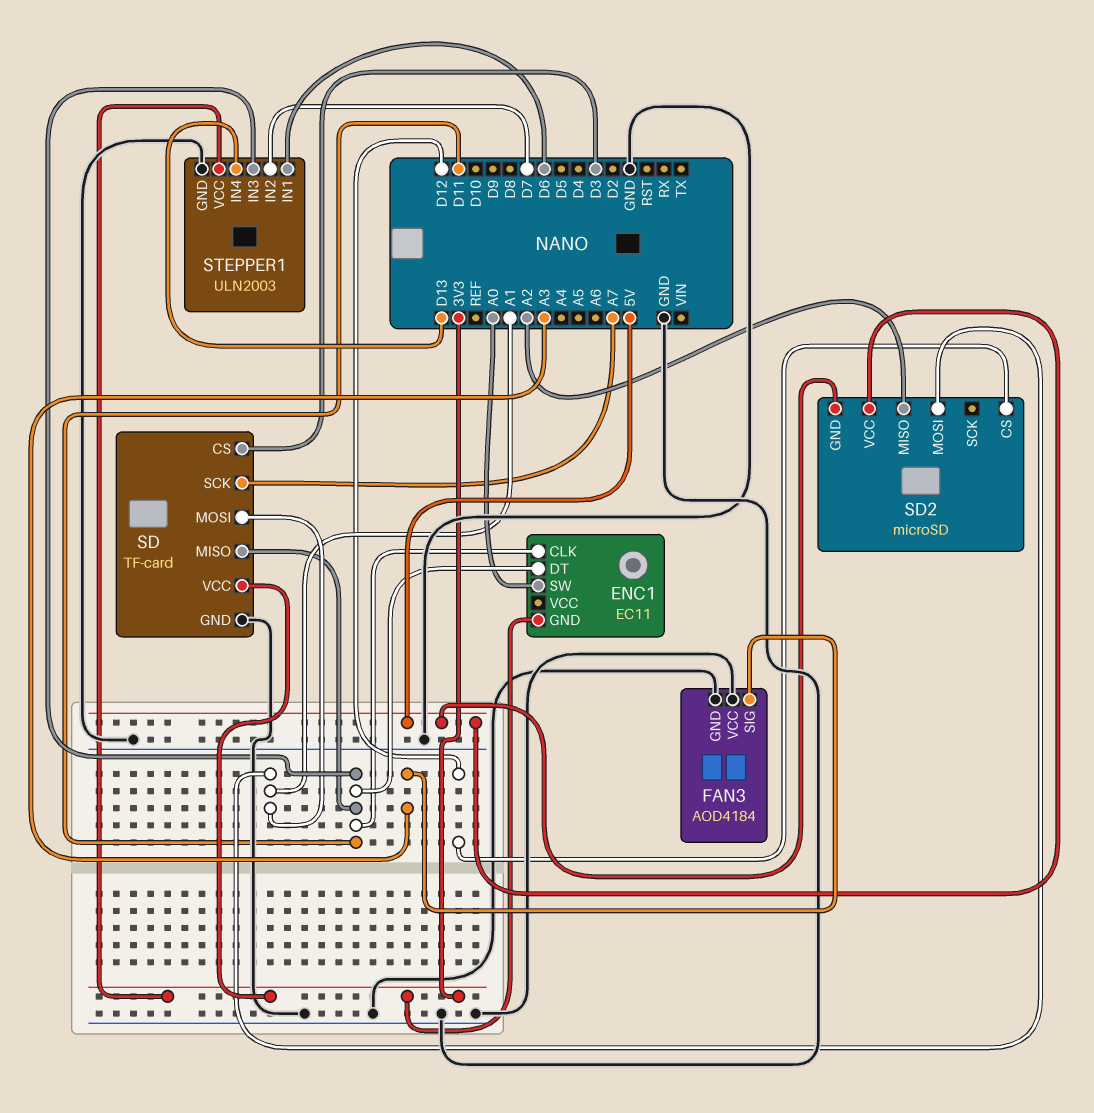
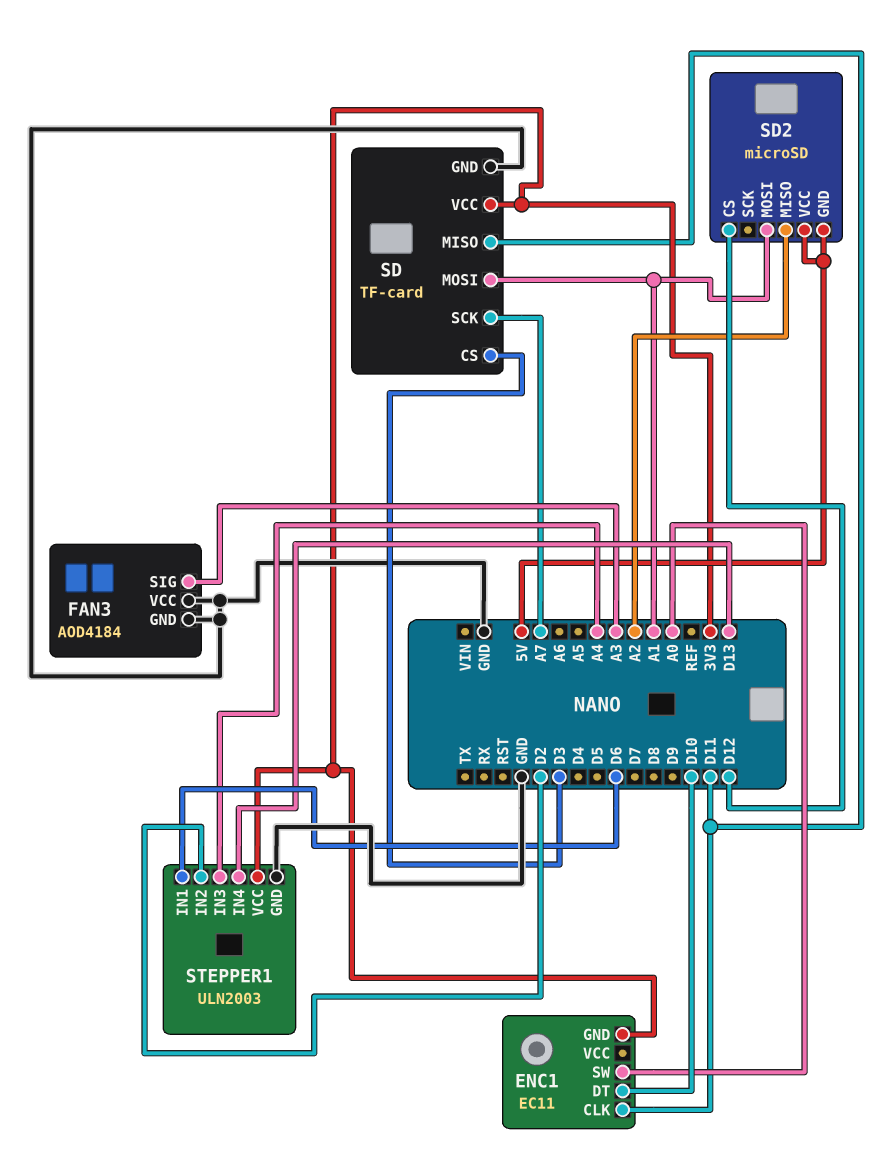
ENC1 pin DT: D11 -> D10
STEPPER1 pin IN2: D7 -> D2
STEPPER1 pin IN3: D11 -> A4

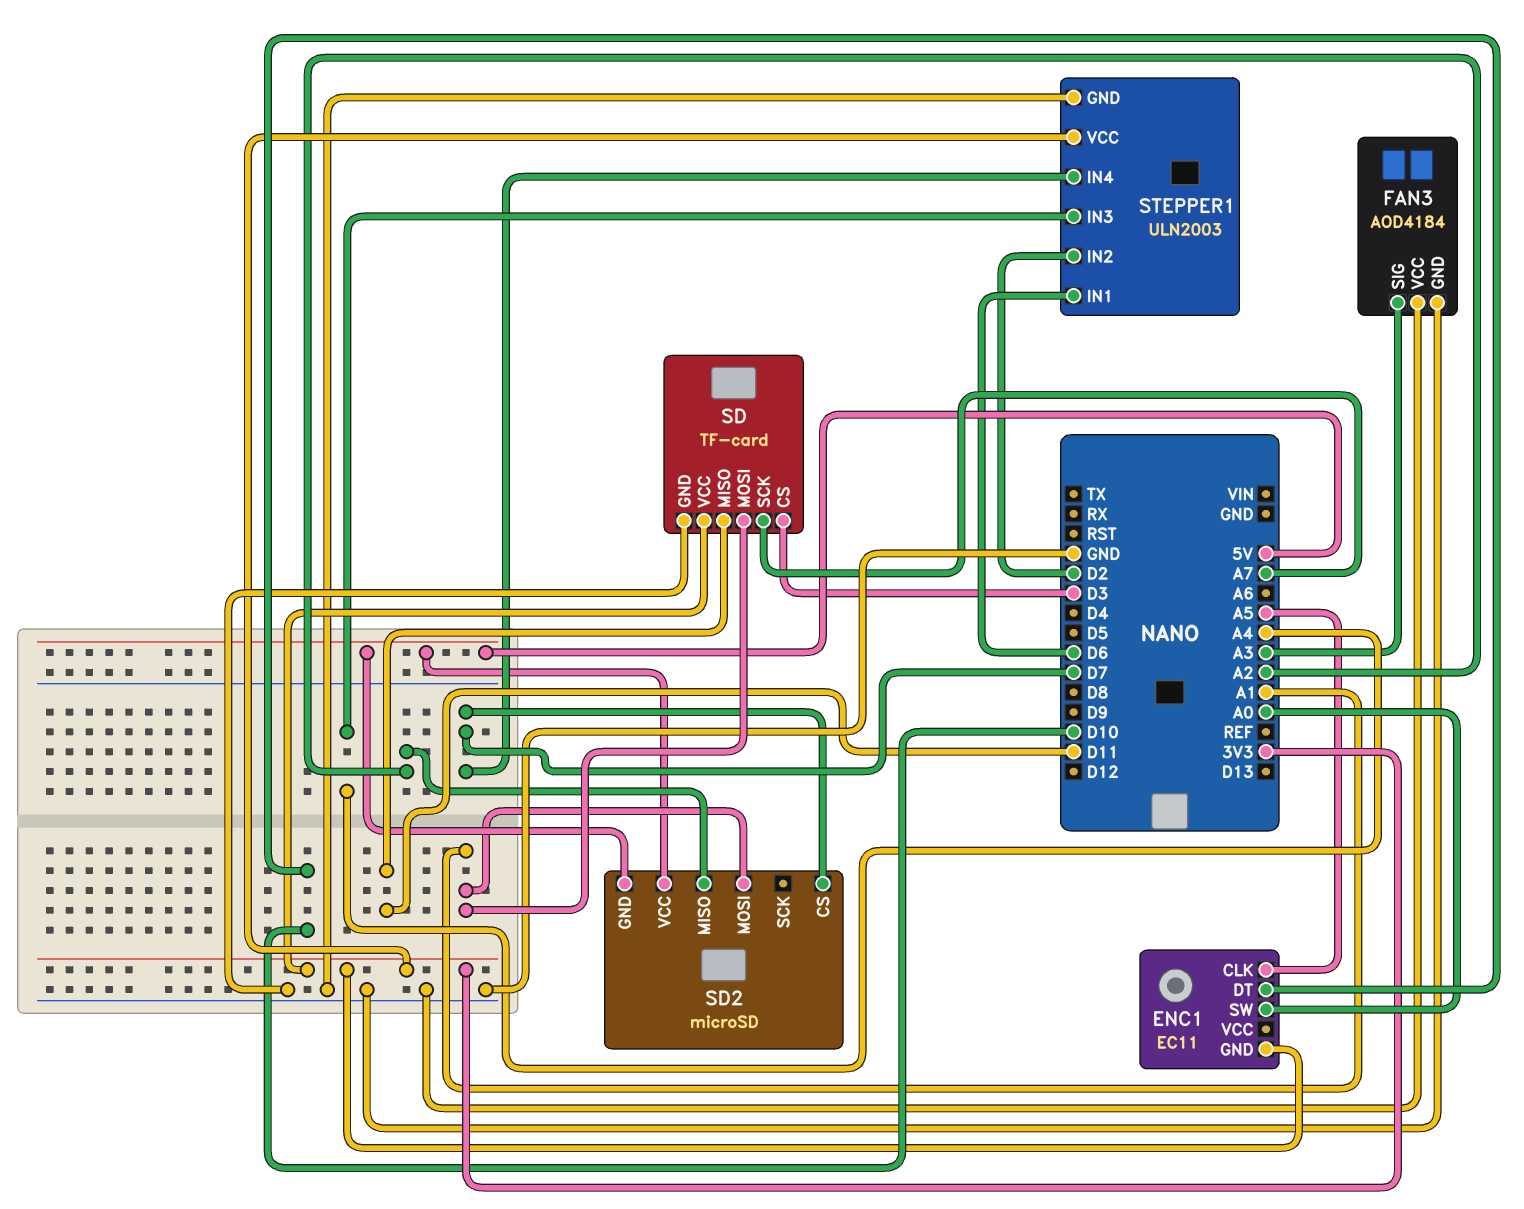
ENC1 pin CLK: D11 -> A5
SD2 pin CS: D12 -> D7
STEPPER1 pin IN4: D13 -> D7

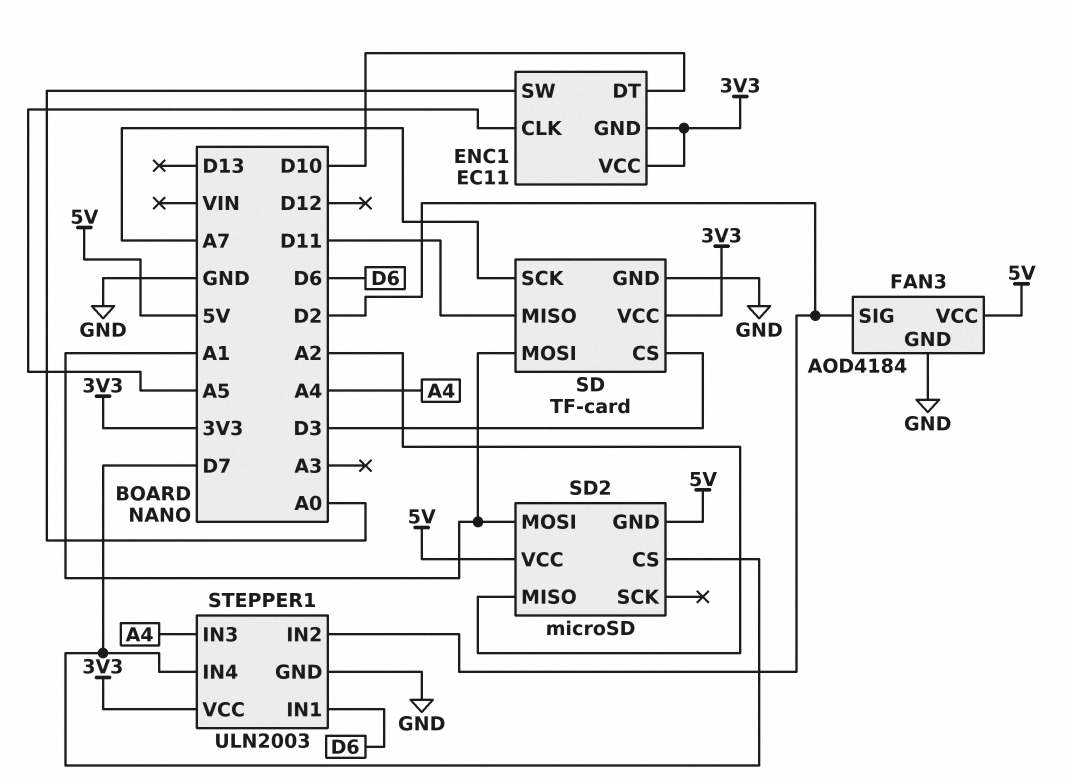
ENC1 pin VCC: none -> 3V3
FAN3 pin SIG: A3 -> D2
FAN3 pin VCC: GND -> 5V

